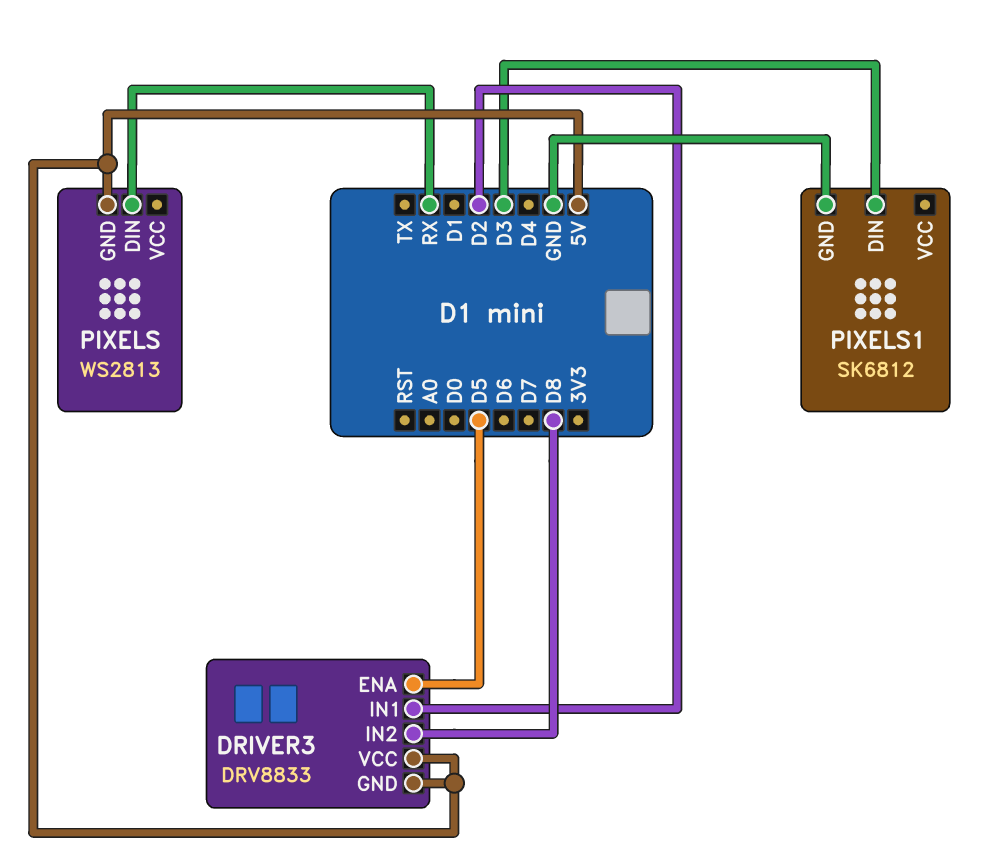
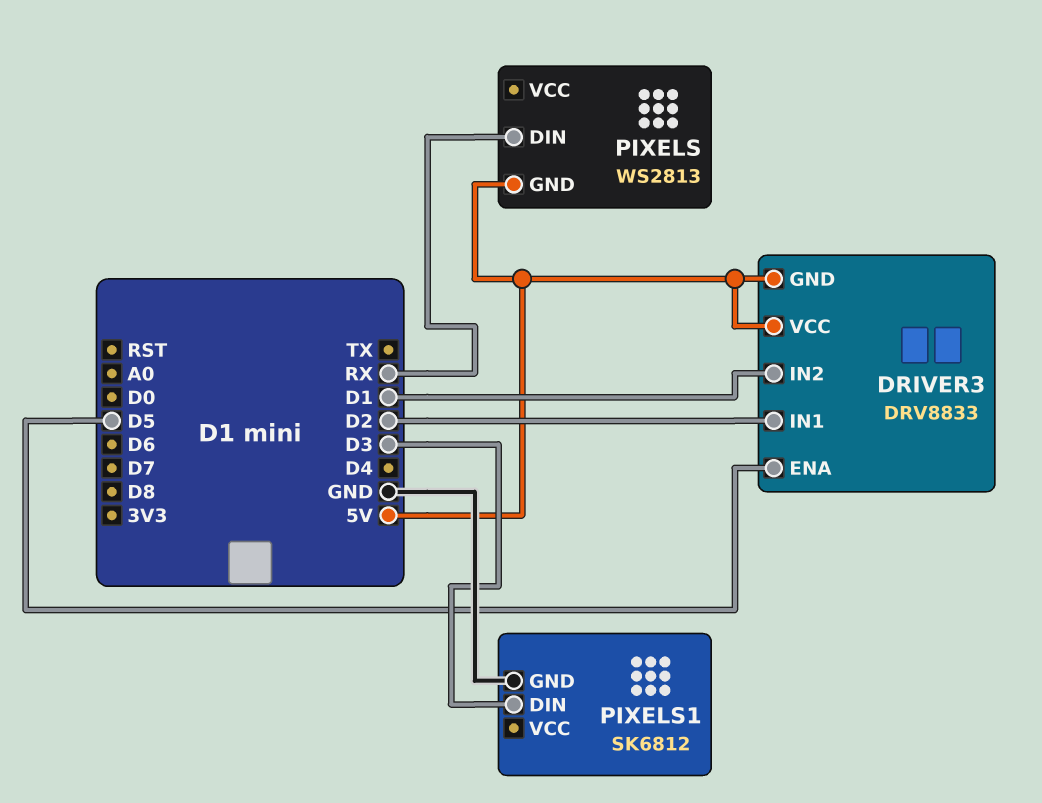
DRIVER3 pin IN2: D8 -> D1

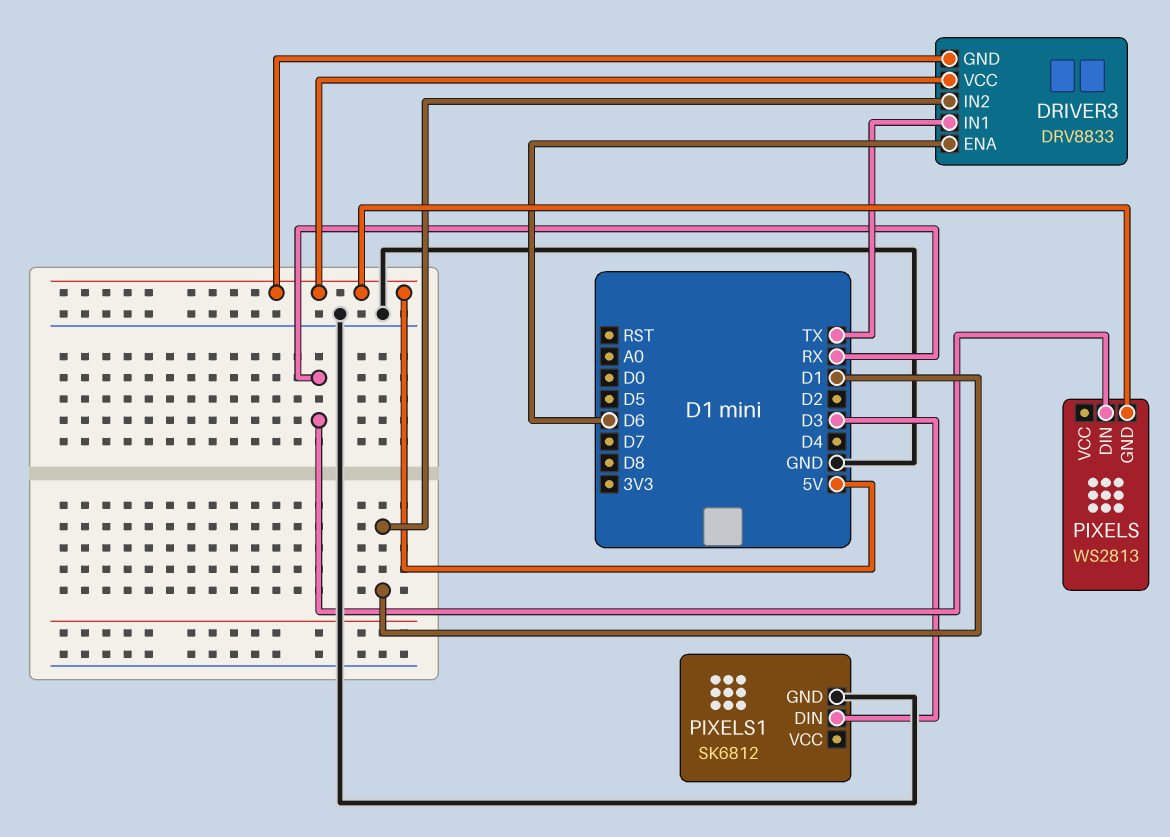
DRIVER3 pin ENA: D5 -> D6
DRIVER3 pin IN1: D2 -> TX

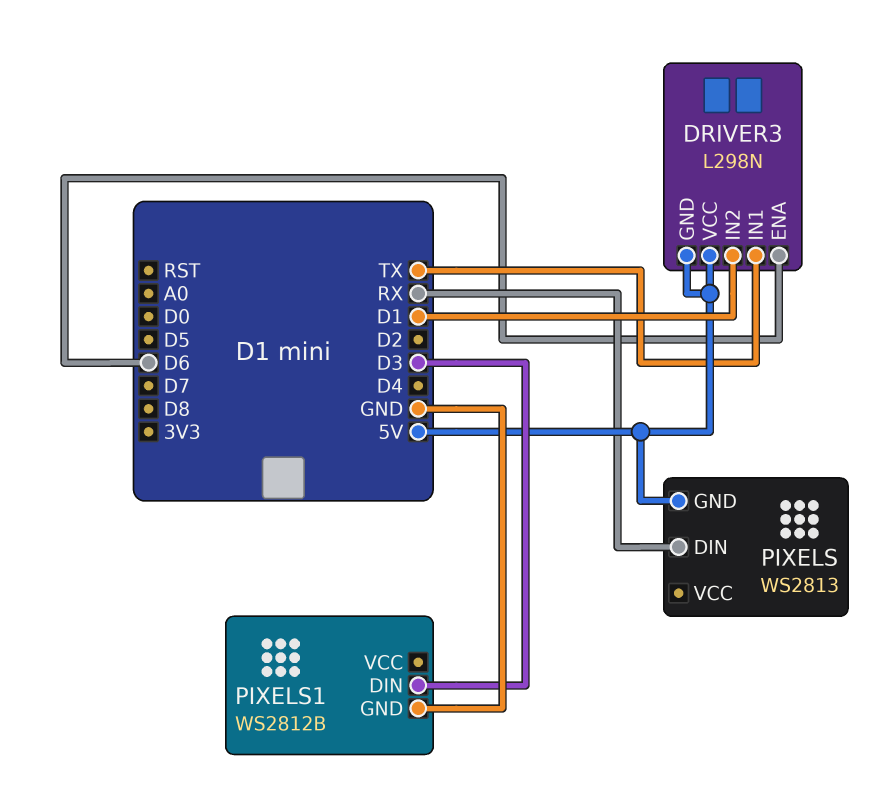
DRIVER3: DRV8833 -> L298N
PIXELS1: SK6812 -> WS2812B

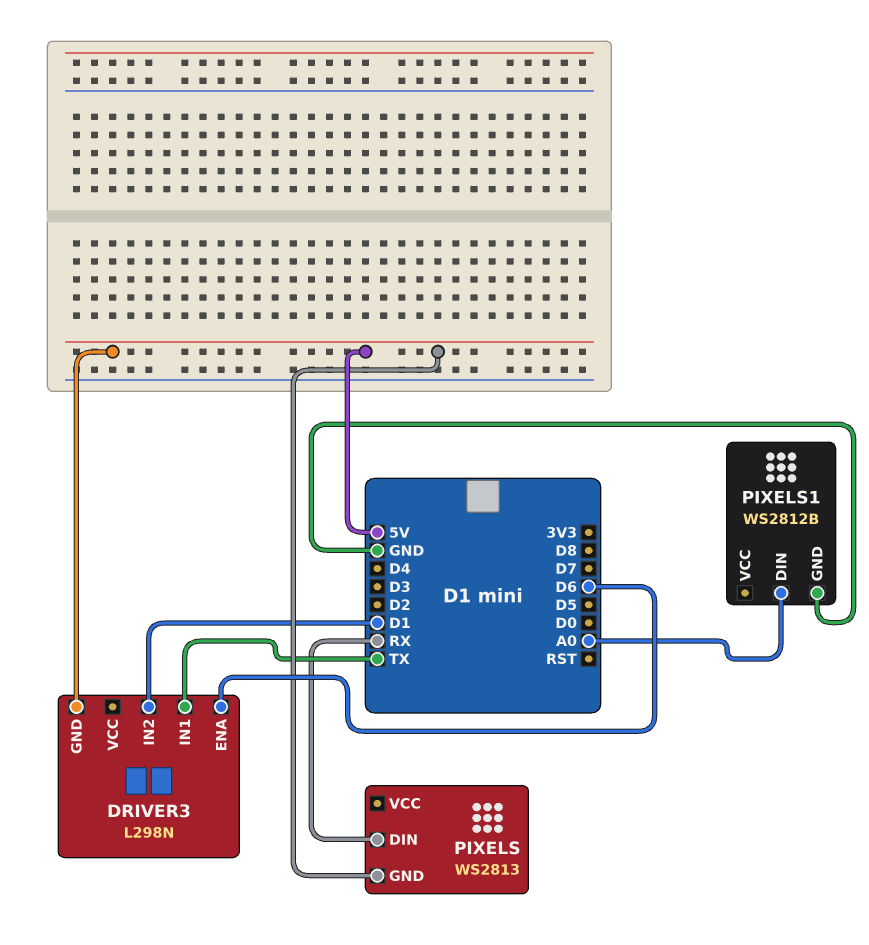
DRIVER3 pin VCC: 5V -> none
PIXELS1 pin DIN: D3 -> A0

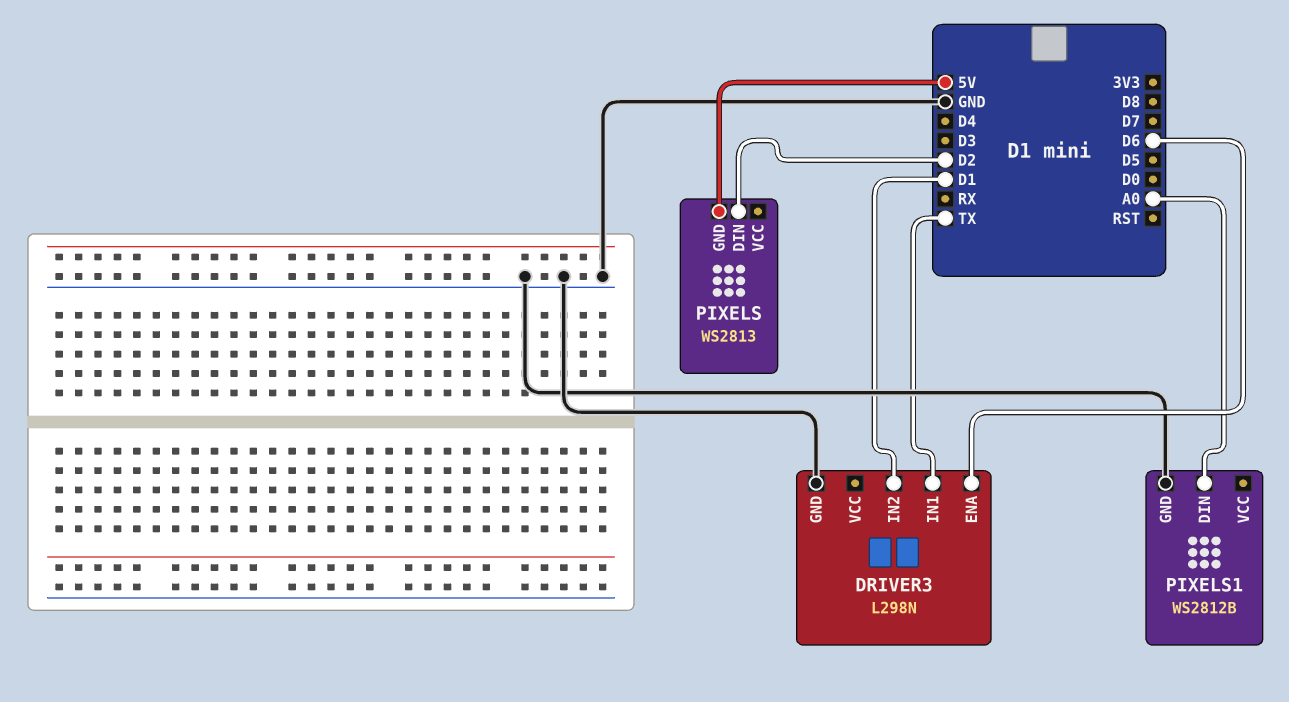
DRIVER3 pin GND: 5V -> GND
PIXELS pin DIN: RX -> D2

